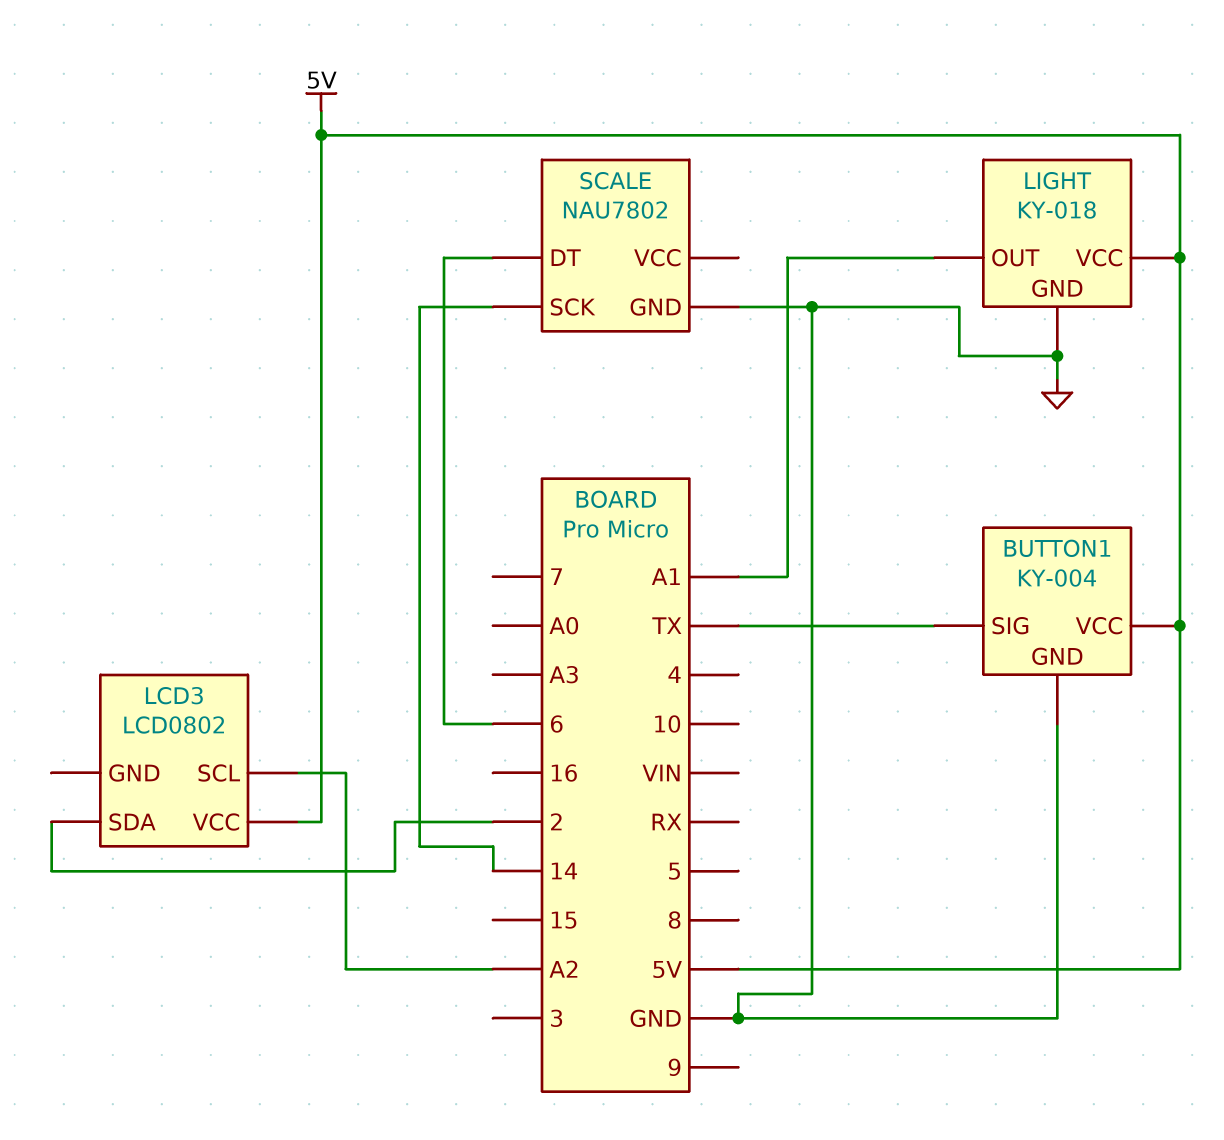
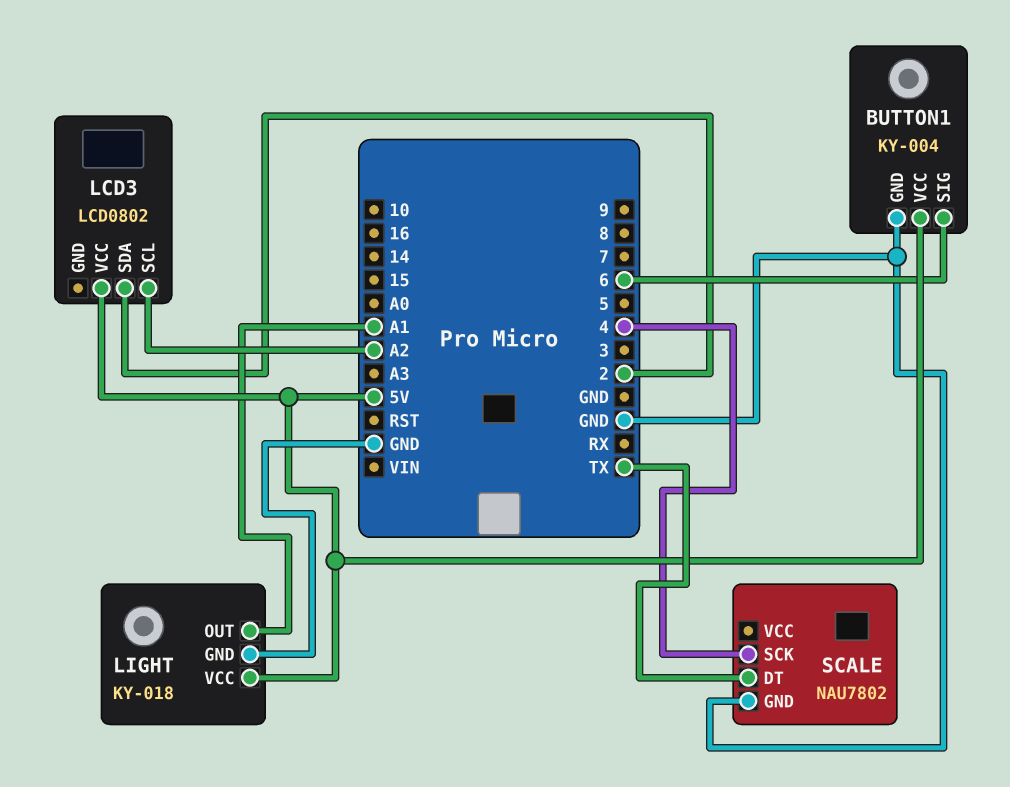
BUTTON1 pin SIG: TX -> 6
SCALE pin DT: 6 -> TX
SCALE pin SCK: 14 -> 4

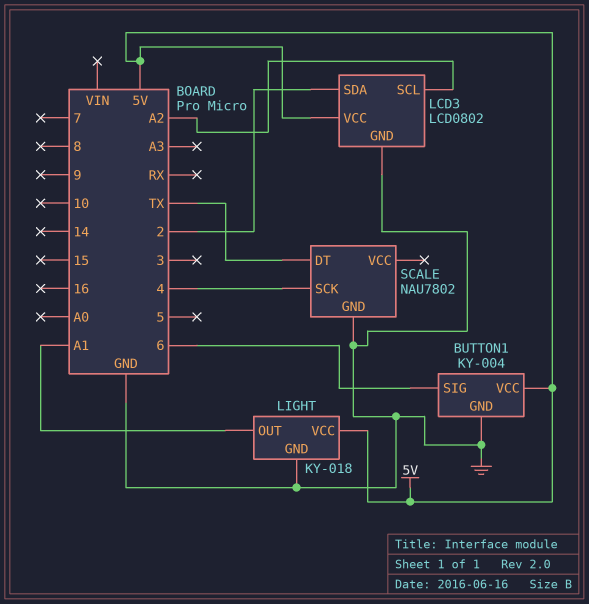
LCD3 pin GND: none -> GND

